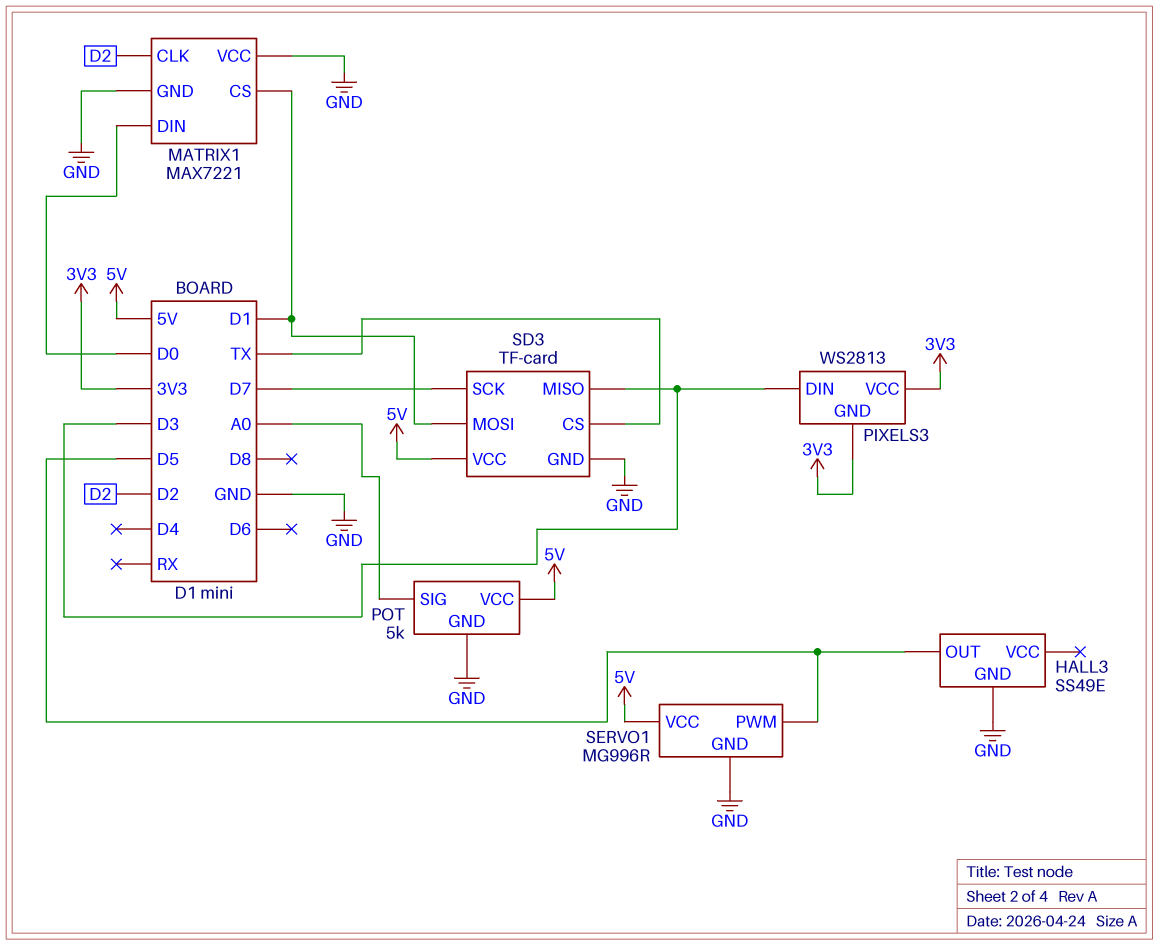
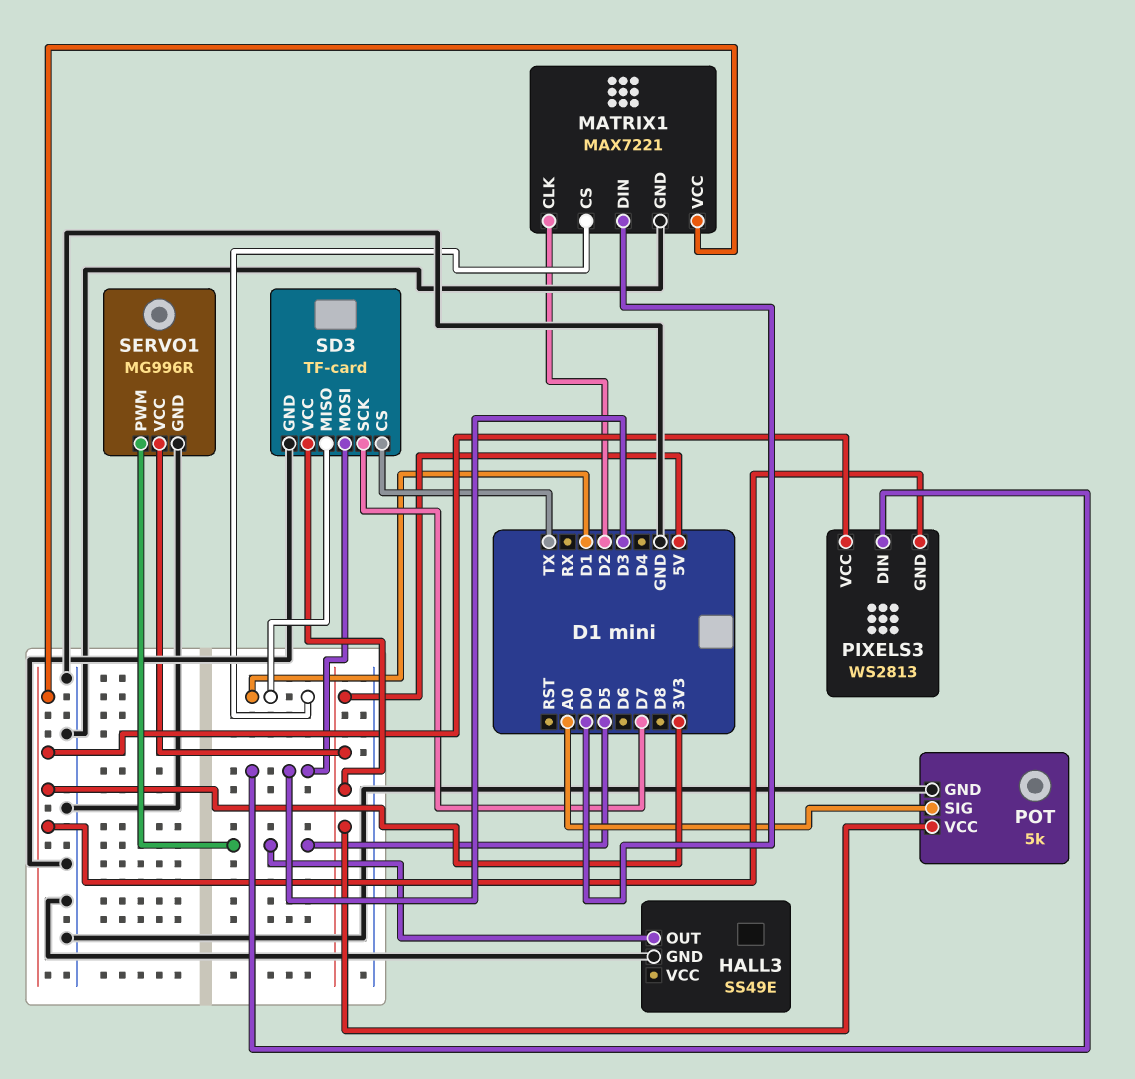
MATRIX1 pin VCC: GND -> 3V3
SD3 pin MISO: D3 -> D1
SD3 pin MOSI: D1 -> D3

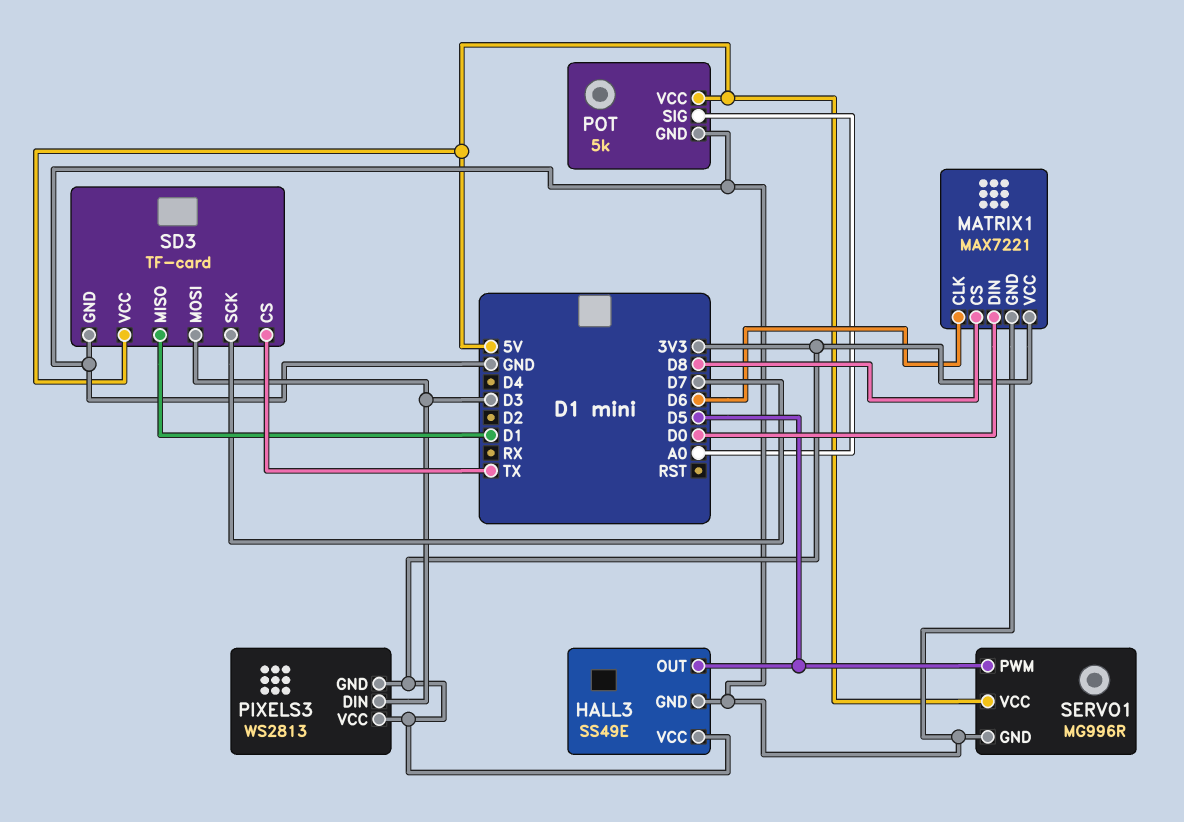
HALL3 pin VCC: none -> 3V3
MATRIX1 pin CLK: D2 -> D6
MATRIX1 pin CS: D1 -> D8

